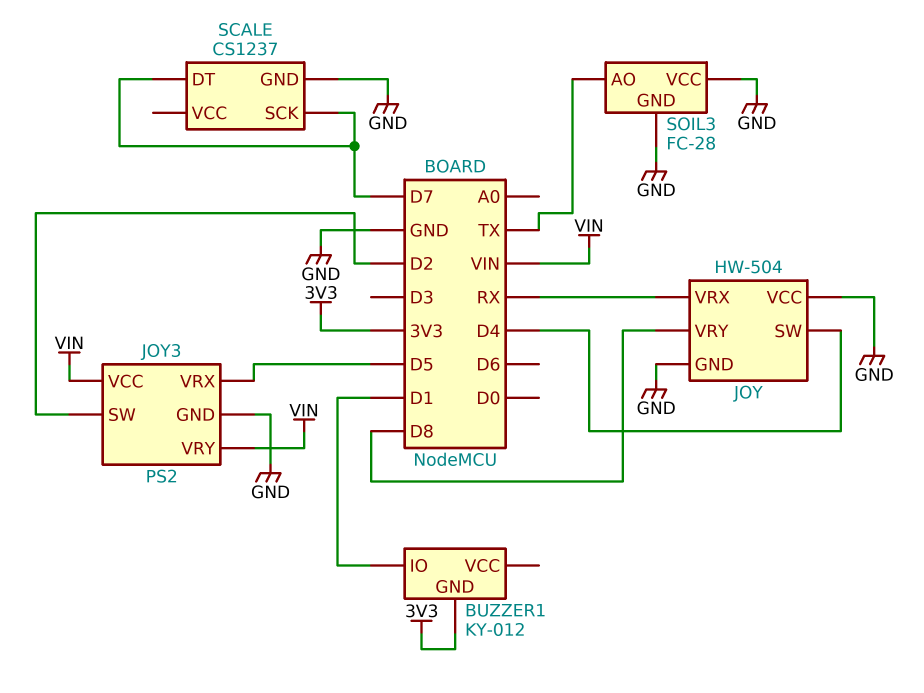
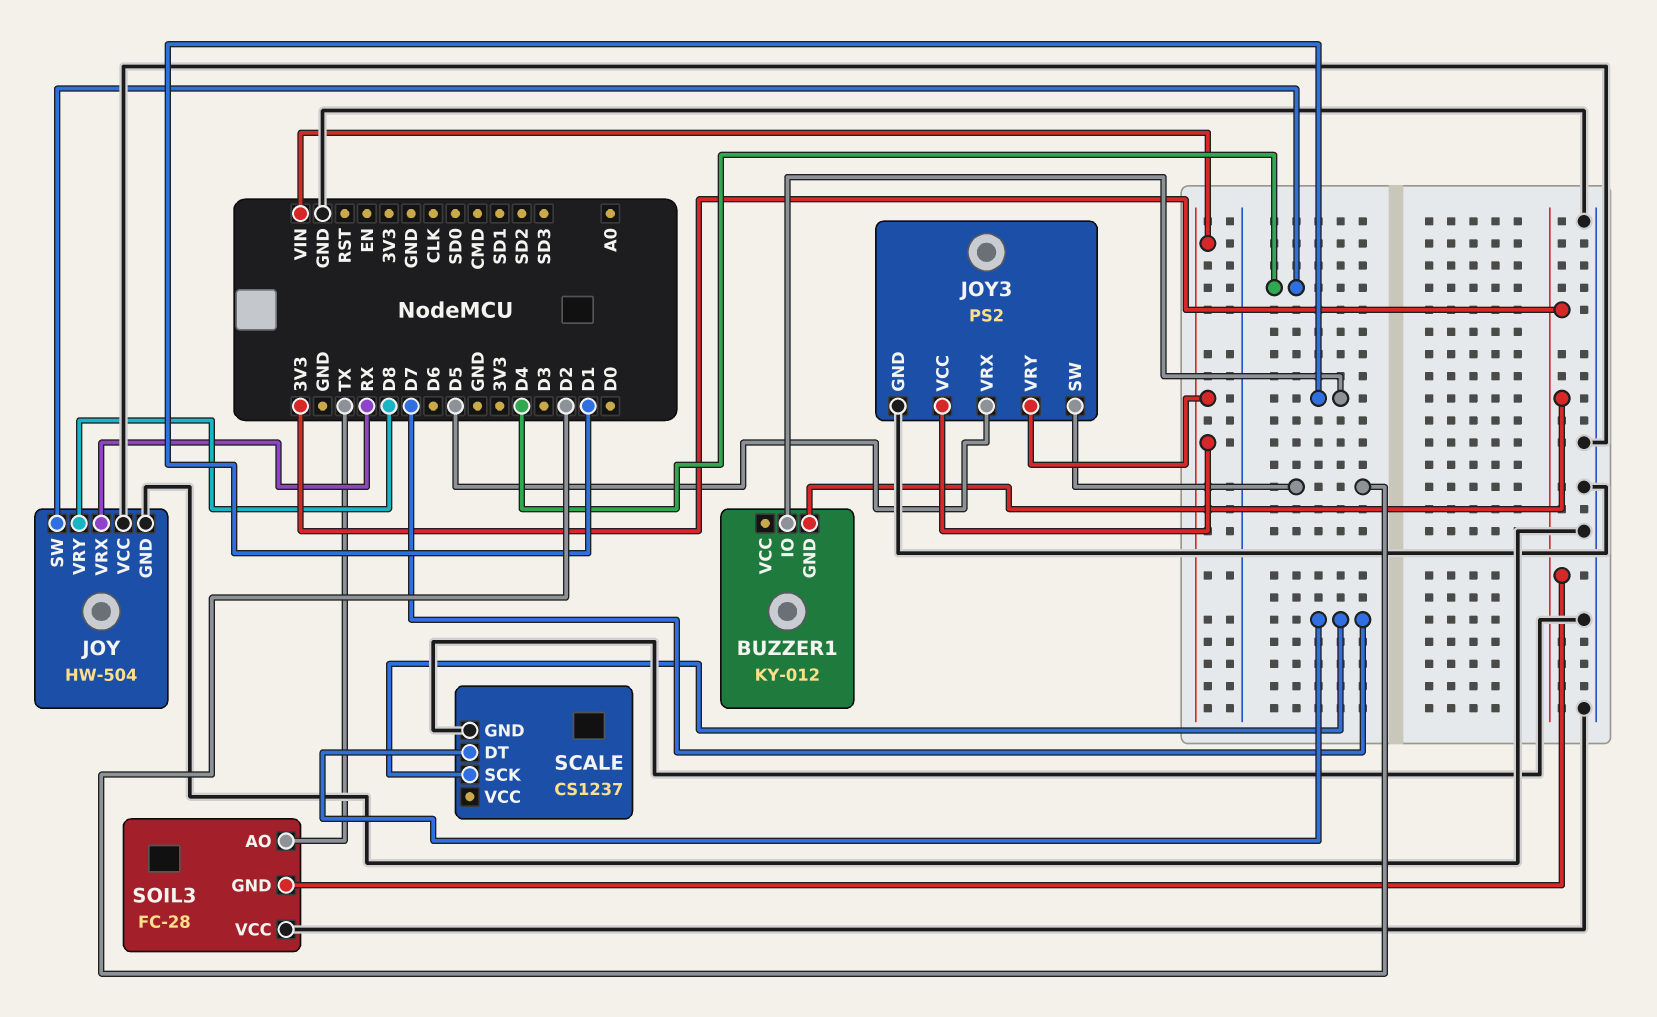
SOIL3 pin GND: GND -> 3V3

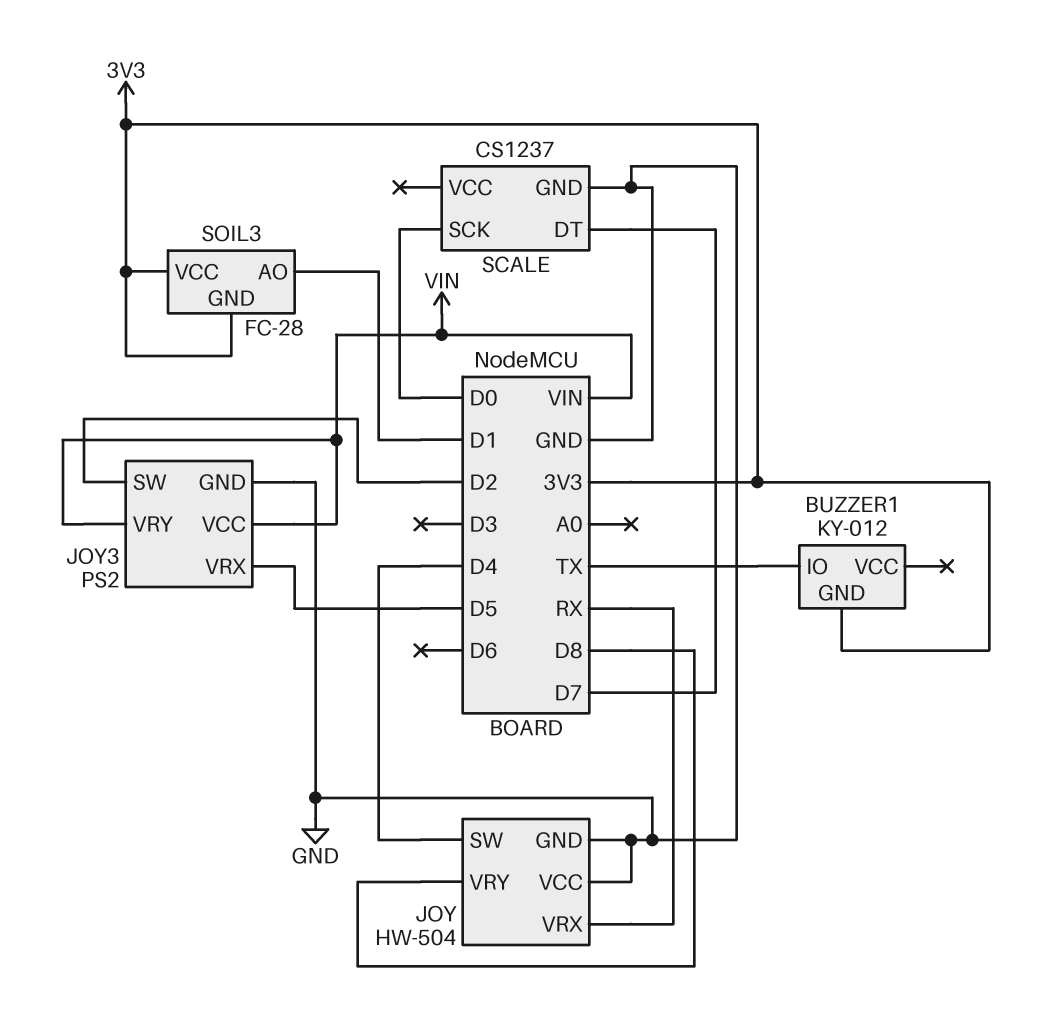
BUZZER1 pin IO: D1 -> TX
SCALE pin SCK: D7 -> D0
SOIL3 pin AO: TX -> D1
SOIL3 pin VCC: GND -> 3V3

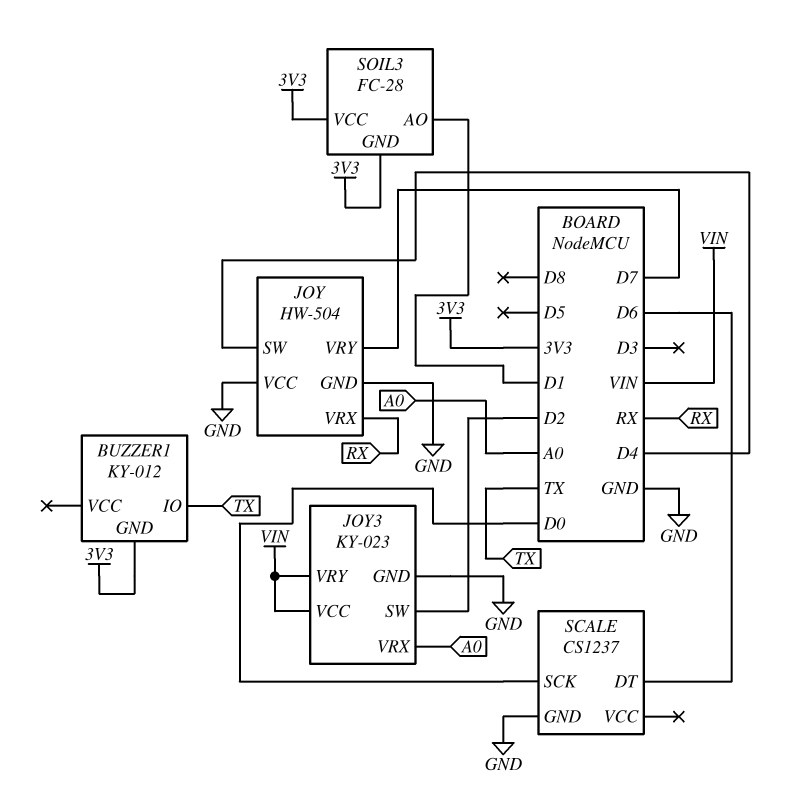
JOY pin VRY: D8 -> D7
JOY3: PS2 -> KY-023
JOY3 pin VRX: D5 -> A0
SCALE pin DT: D7 -> D6

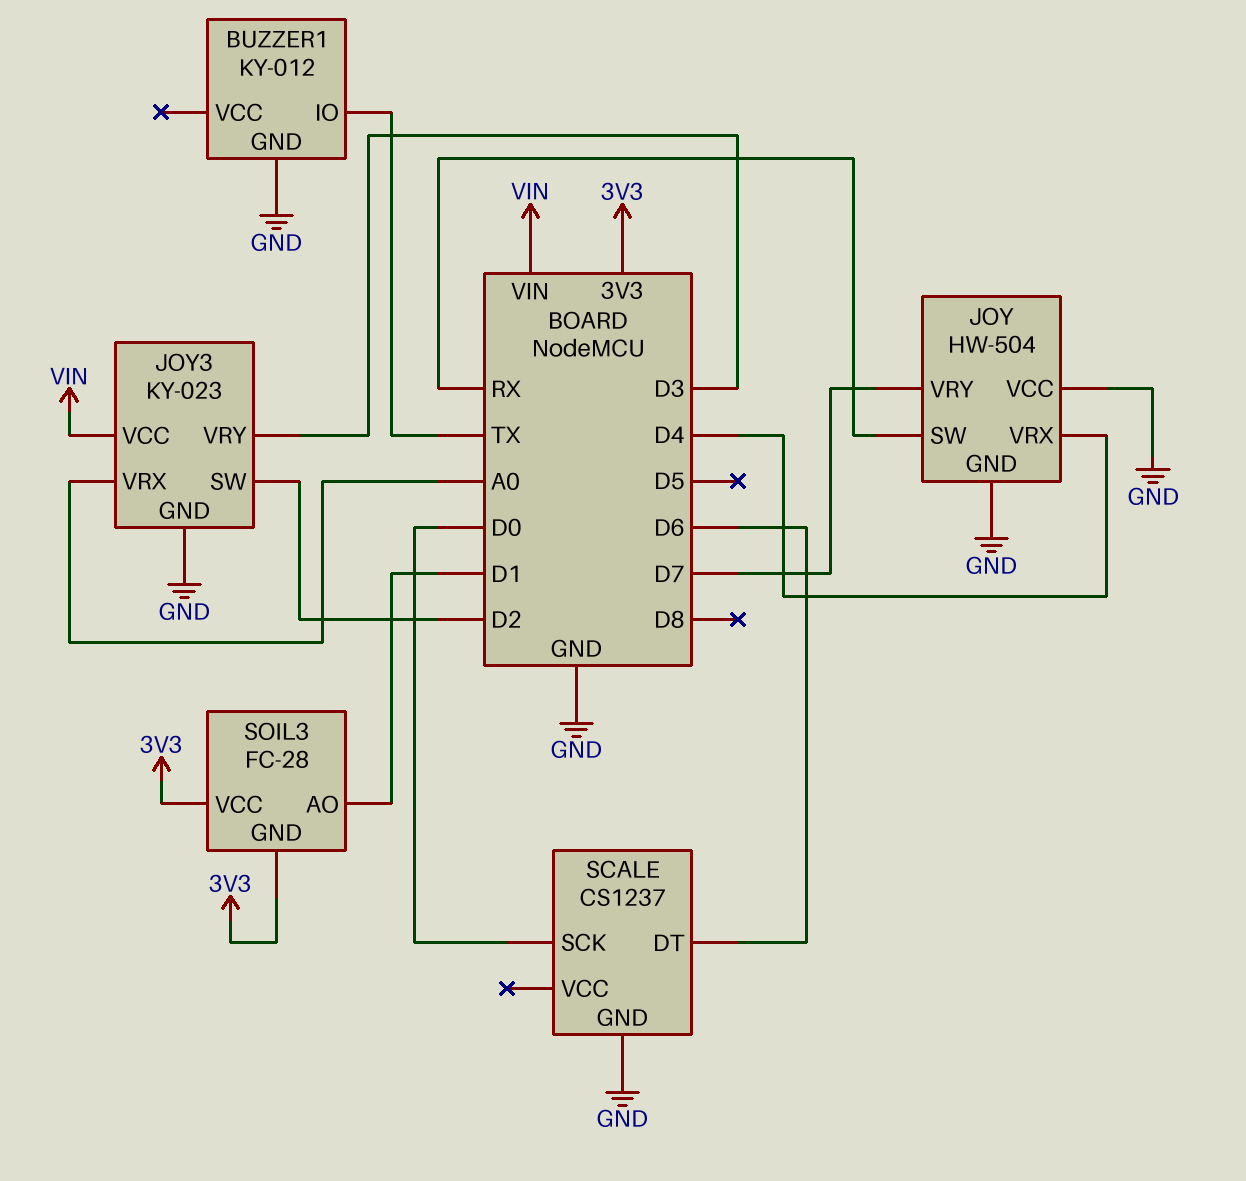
BUZZER1 pin GND: 3V3 -> GND
JOY pin SW: D4 -> RX
JOY pin VRX: RX -> D4
JOY3 pin VRY: VIN -> D3

